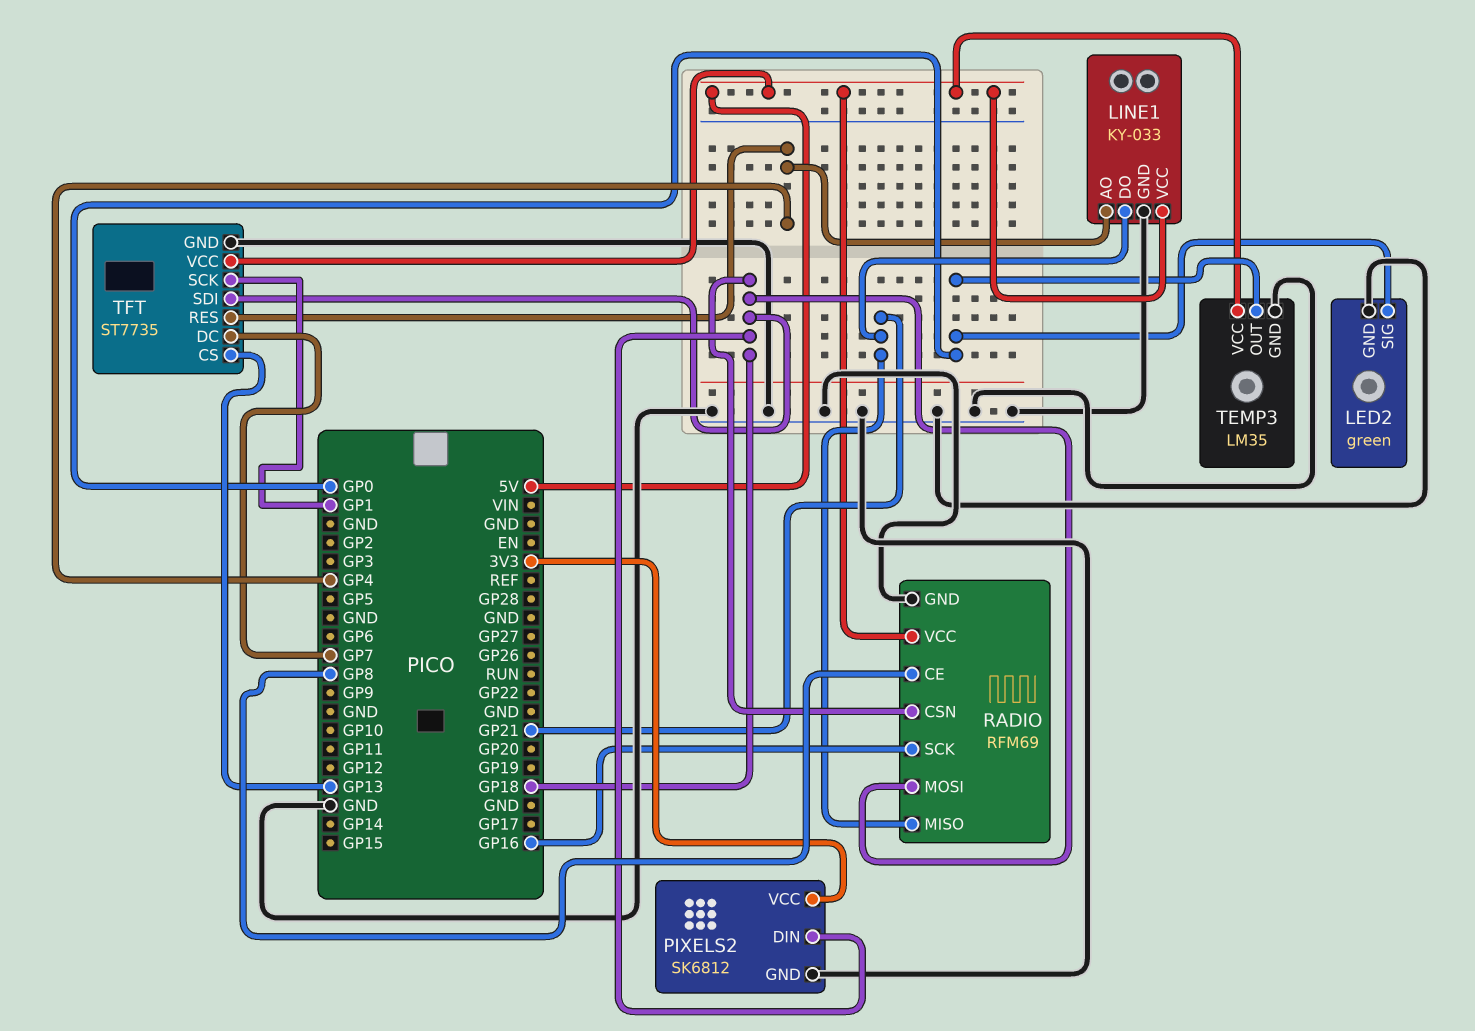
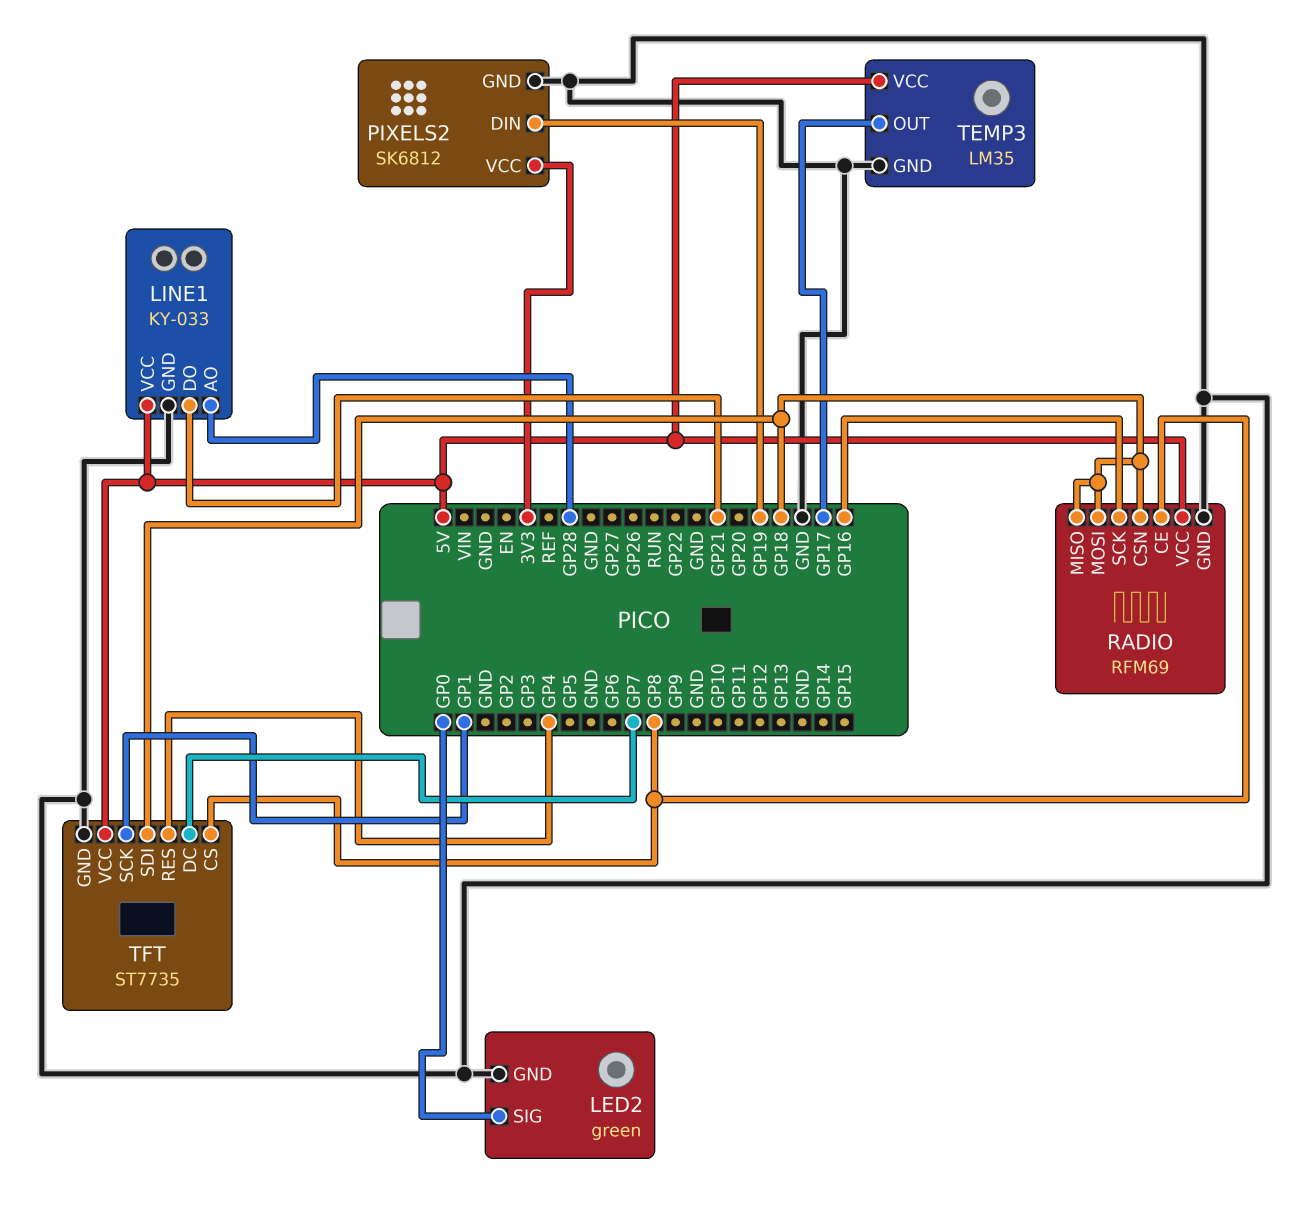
LINE1 pin AO: GP4 -> GP28
PIXELS2 pin DIN: GP18 -> GP19
RADIO pin MISO: GP21 -> GP18
TEMP3 pin OUT: GP0 -> GP17
TFT pin CS: GP13 -> GP8

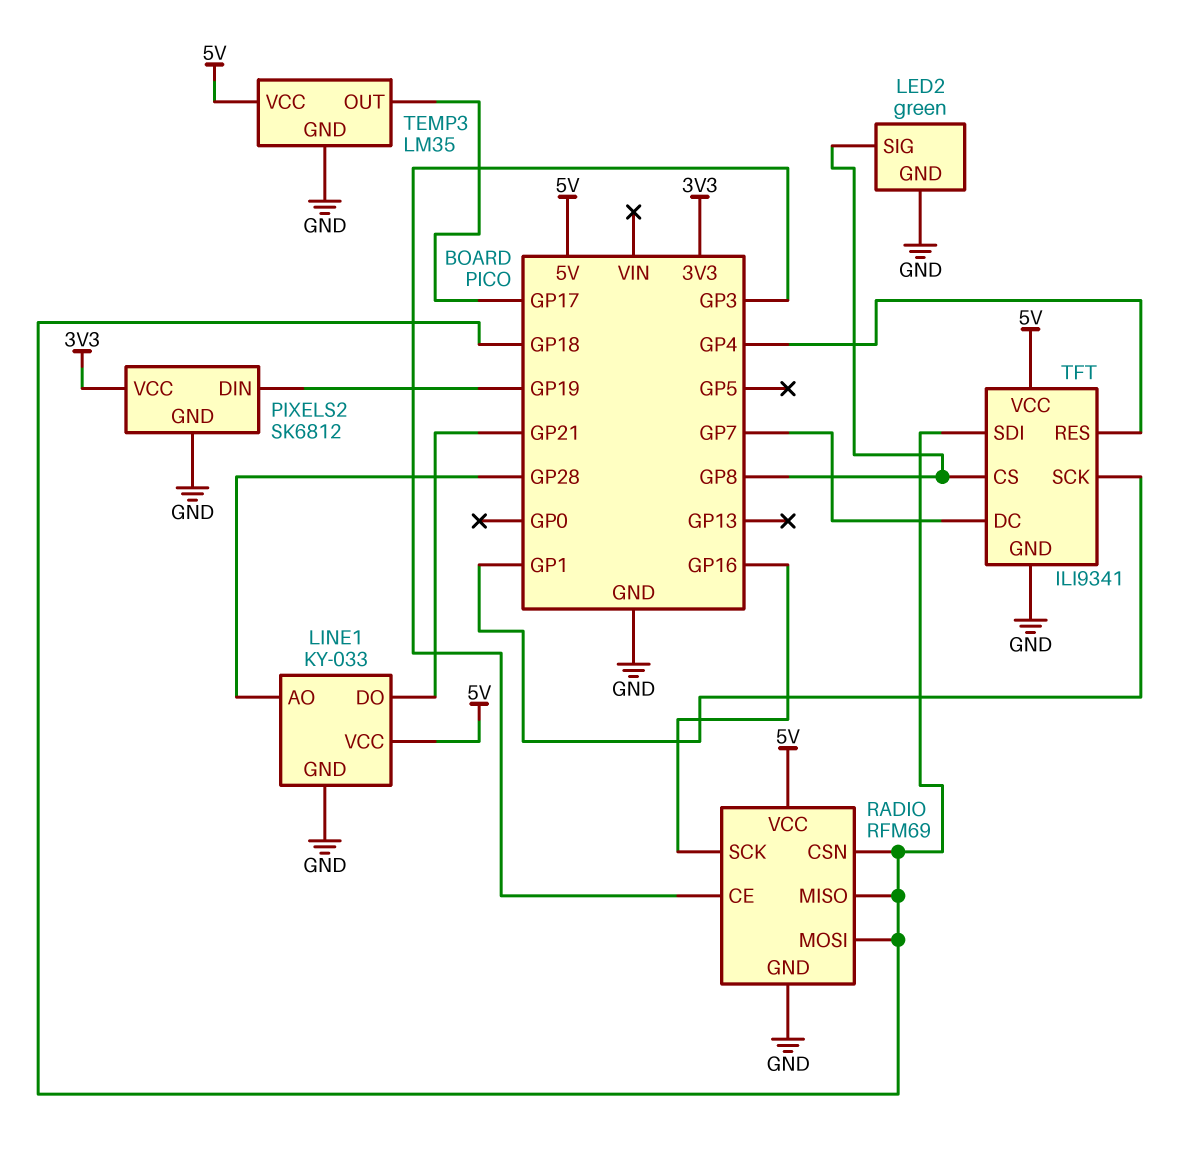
LED2 pin SIG: GP0 -> GP8
RADIO pin CE: GP8 -> GP3
TFT: ST7735 -> ILI9341

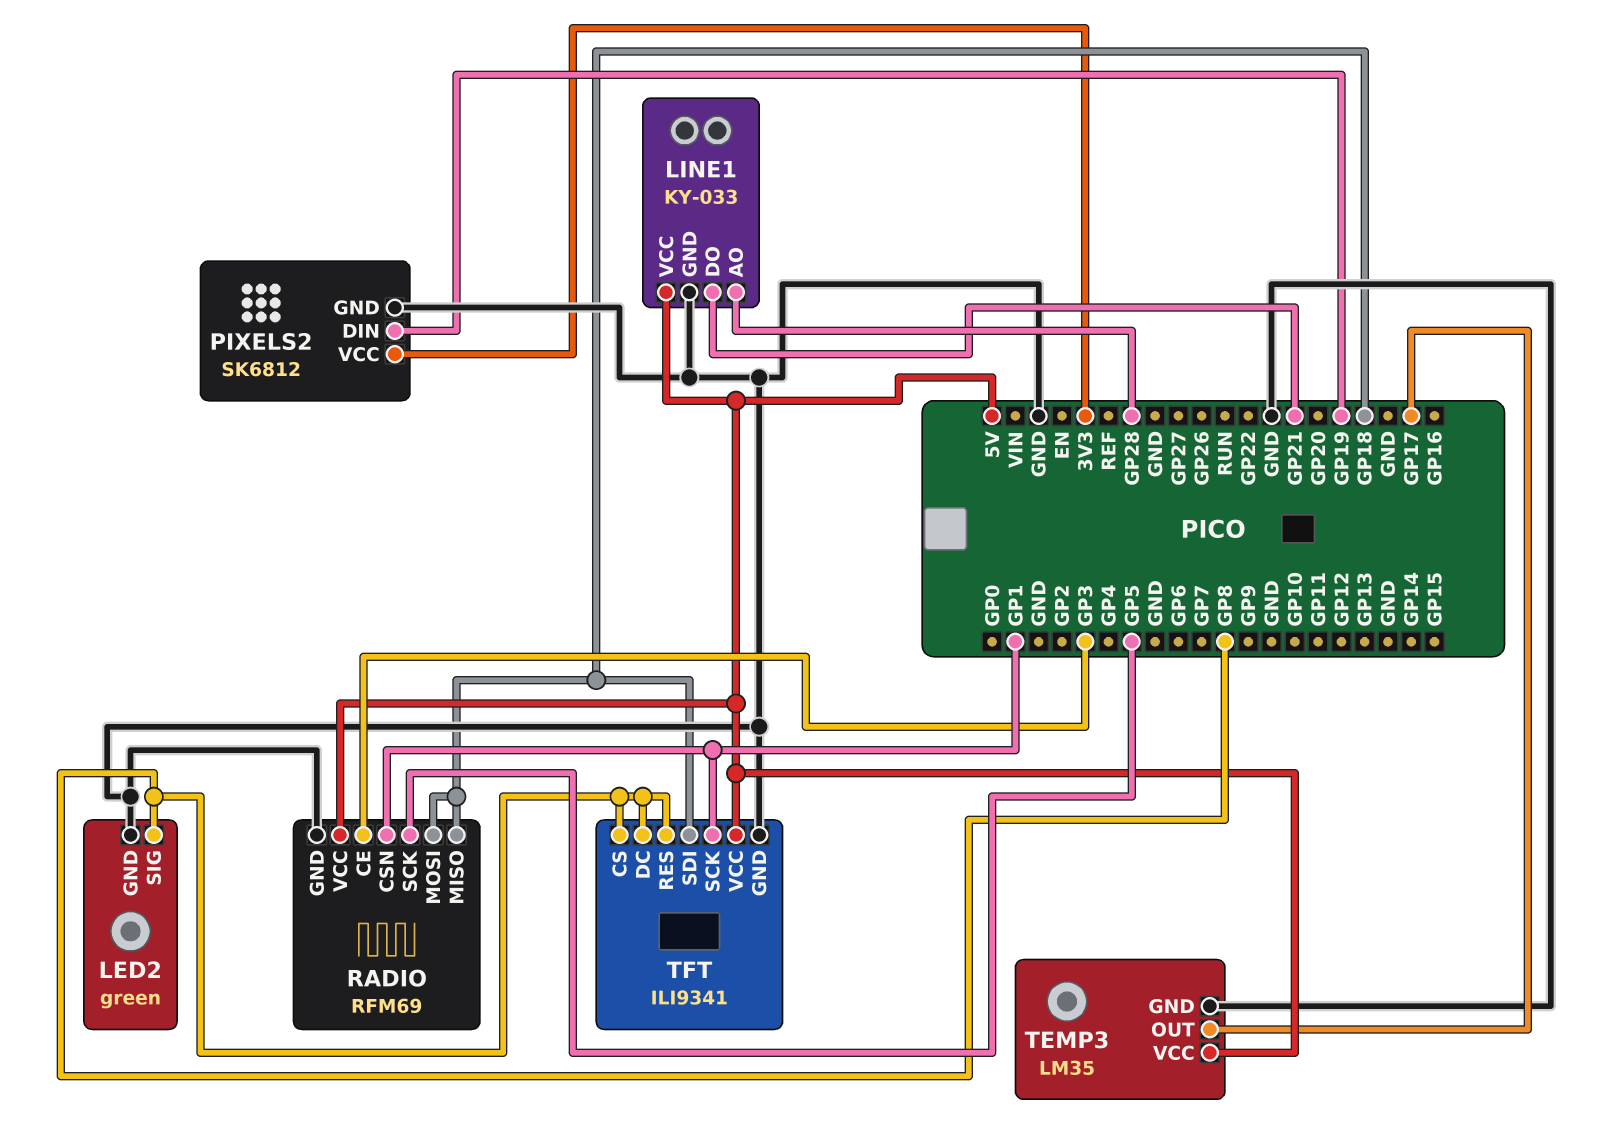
RADIO pin CSN: GP18 -> GP1
RADIO pin SCK: GP16 -> GP5
TFT pin DC: GP7 -> GP8
TFT pin RES: GP4 -> GP8

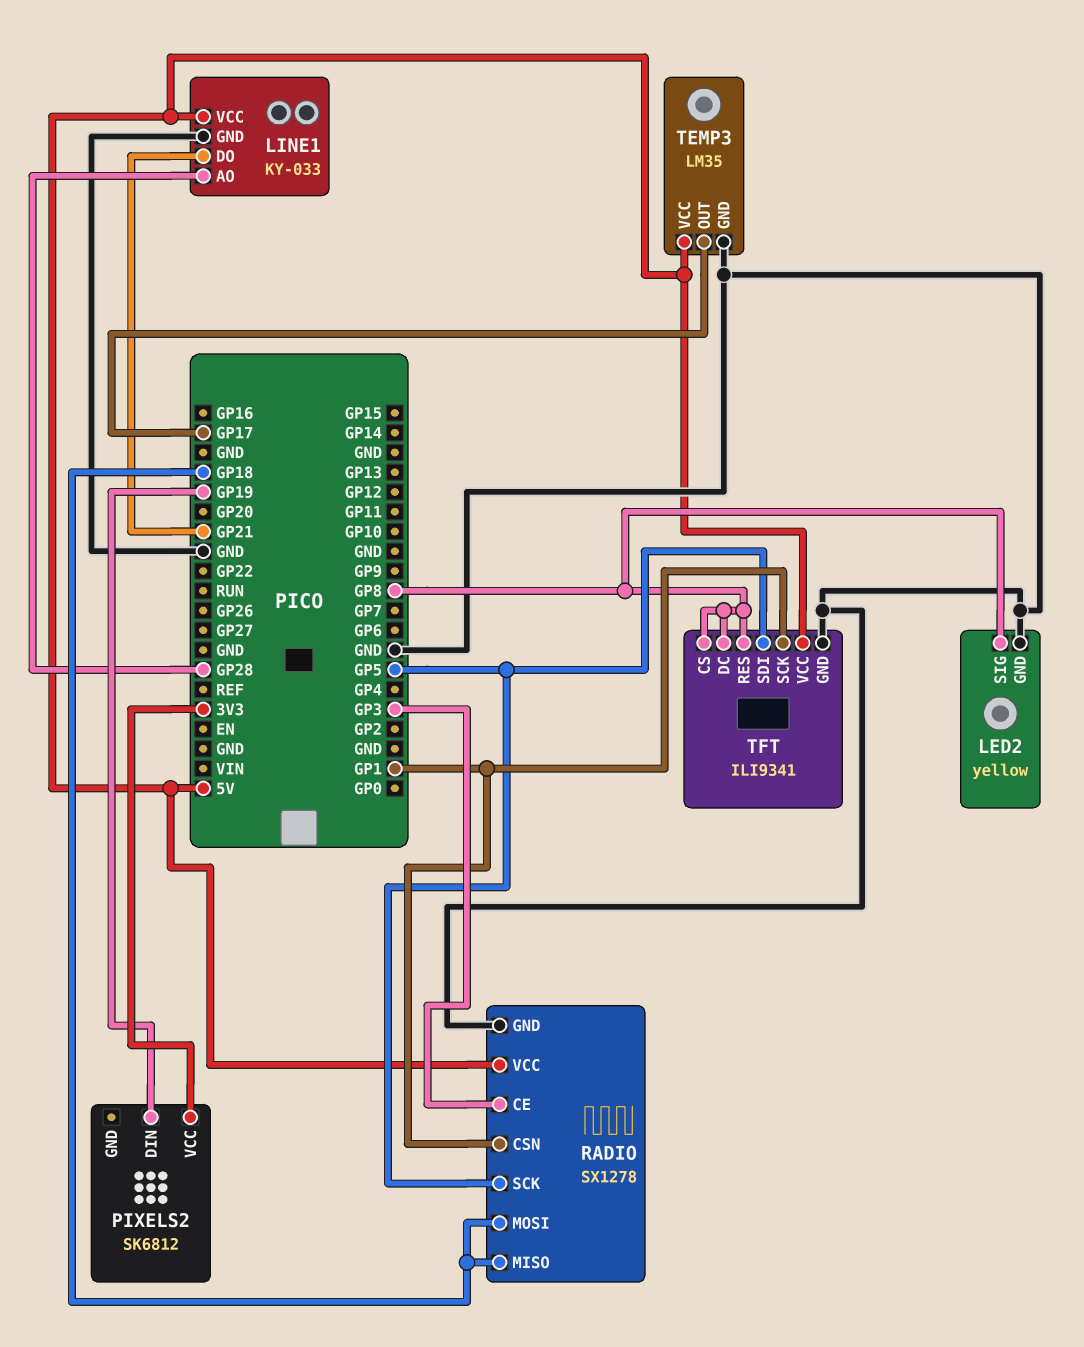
LED2: green -> yellow
PIXELS2 pin GND: GND -> none
RADIO: RFM69 -> SX1278
TFT pin SDI: GP18 -> GP5

